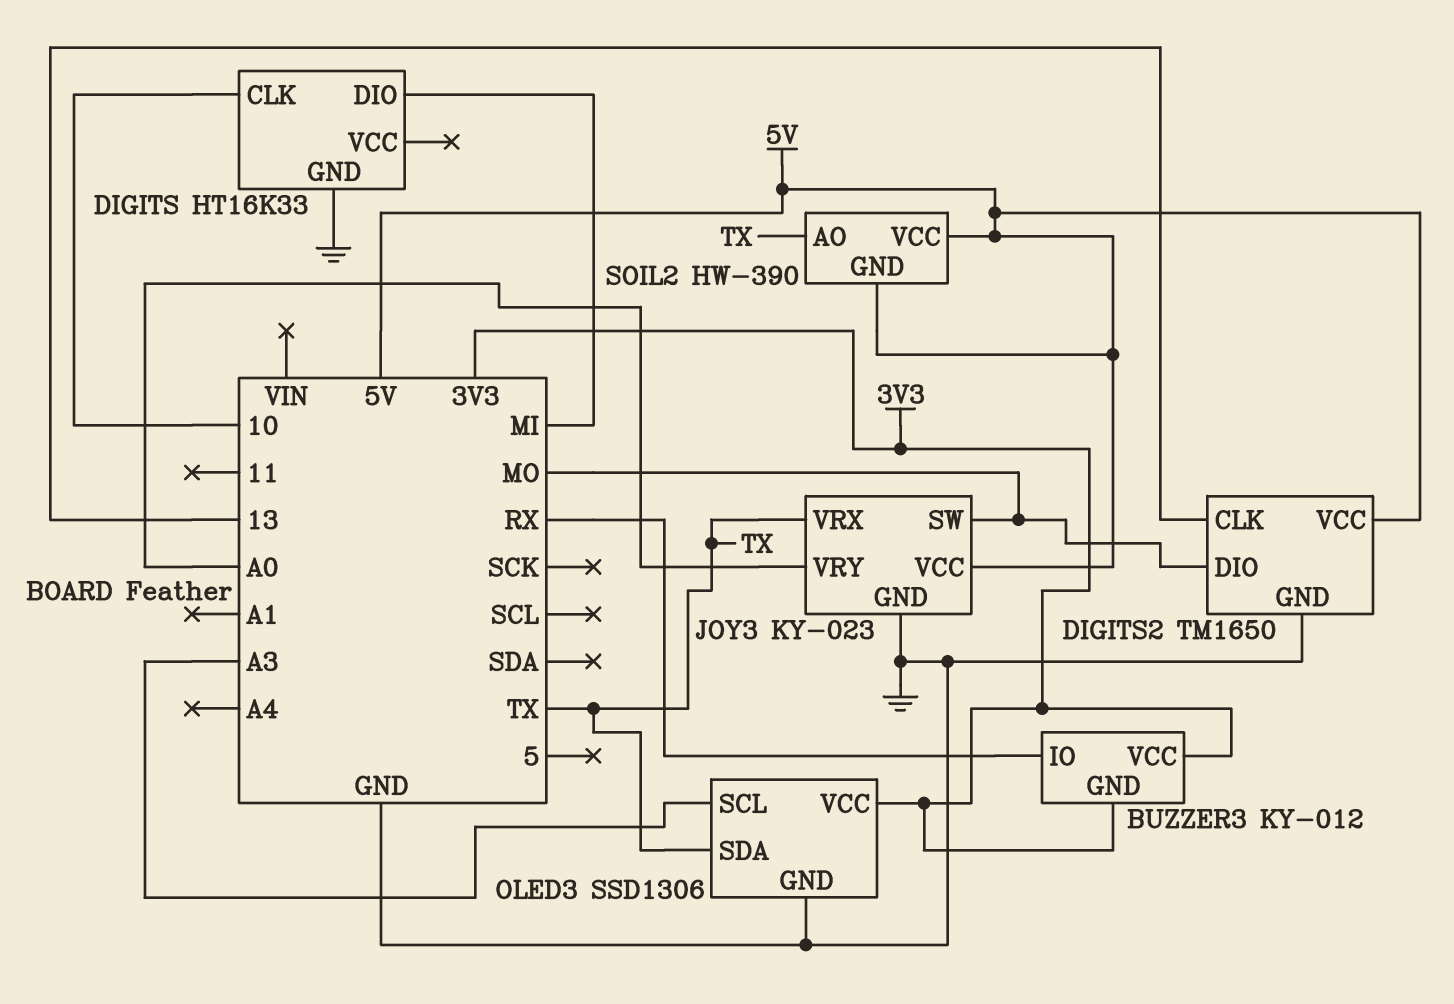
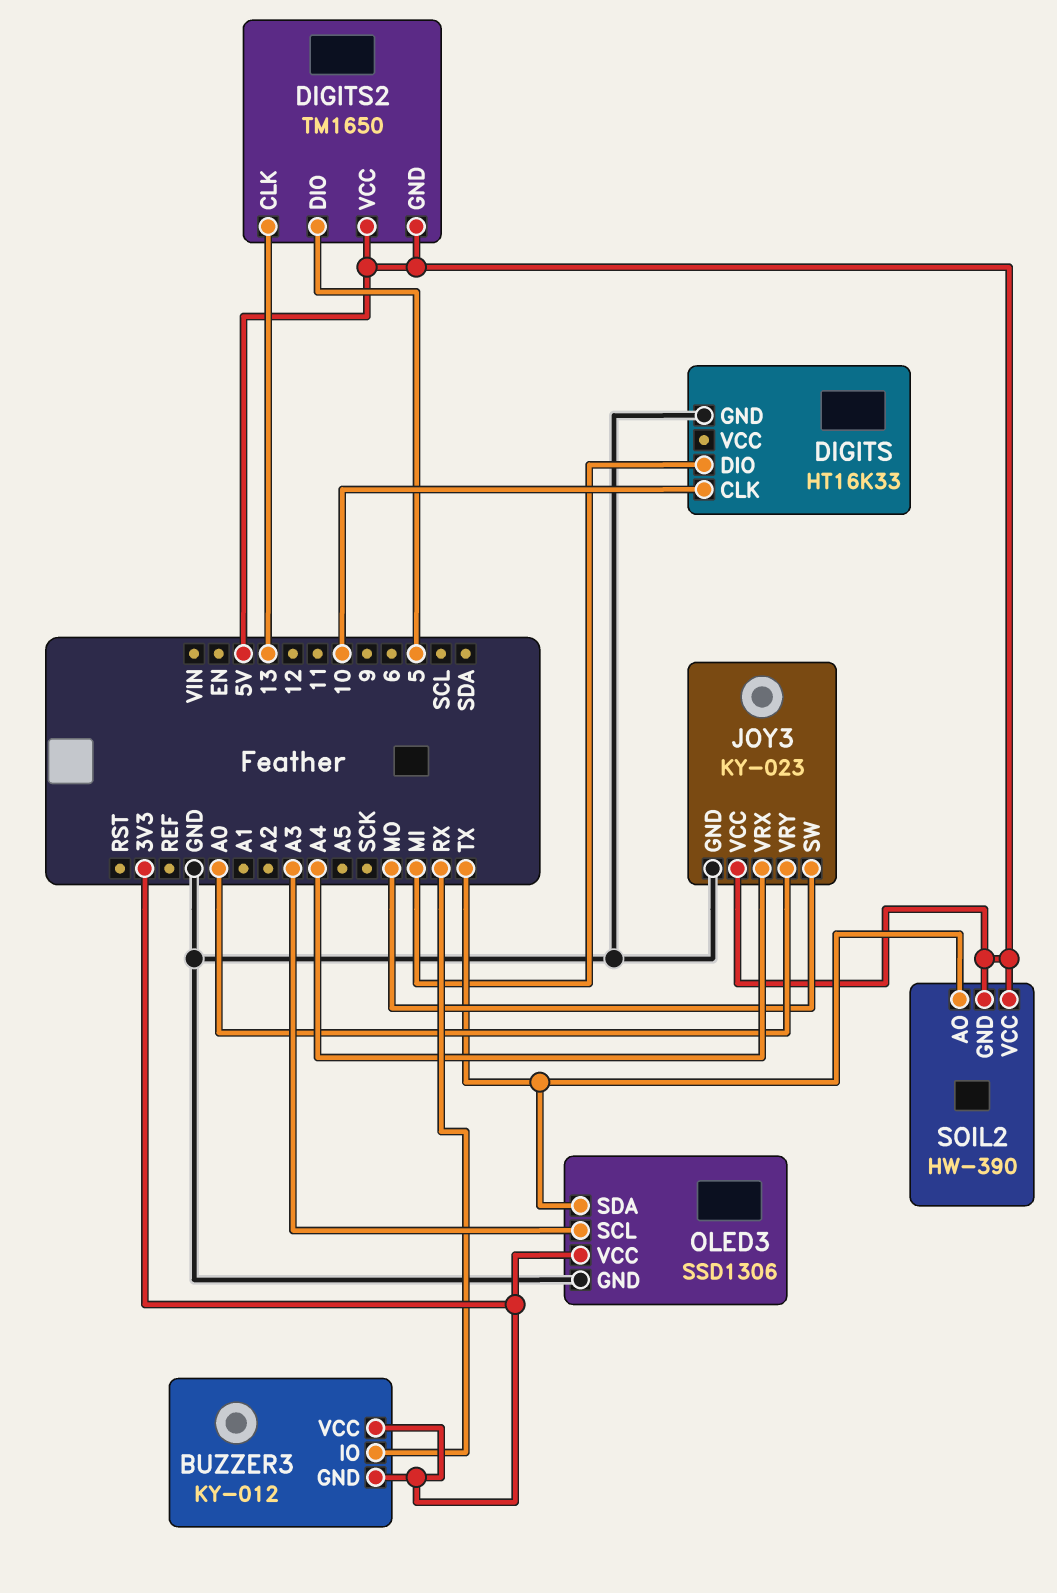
DIGITS2 pin DIO: MO -> 5
DIGITS2 pin GND: GND -> 5V
JOY3 pin VRX: TX -> A4

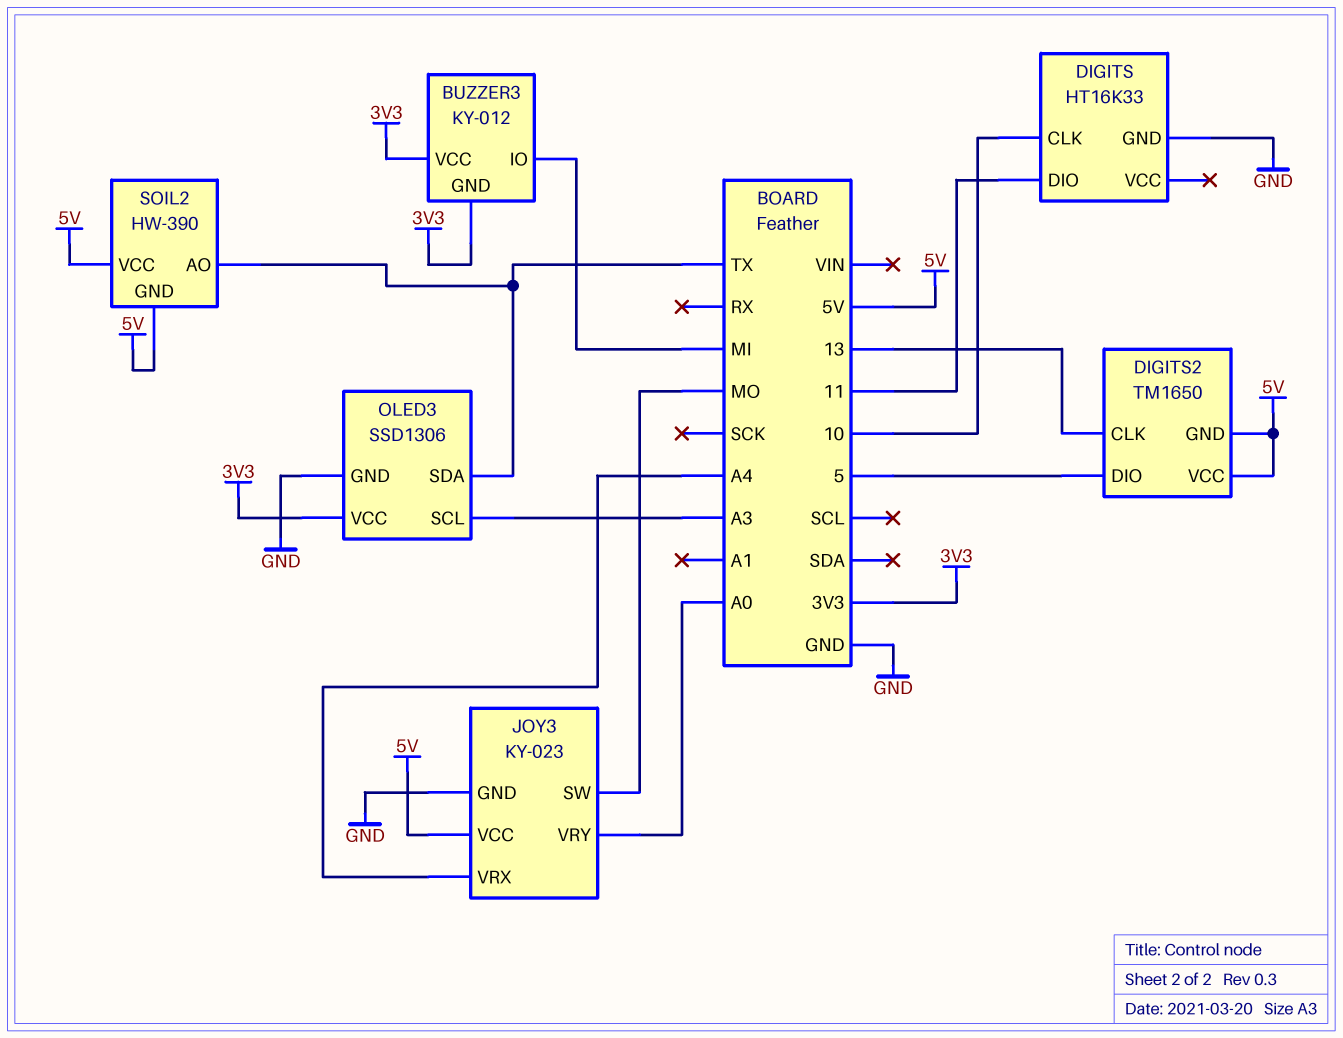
BUZZER3 pin IO: RX -> MI
DIGITS pin DIO: MI -> 11

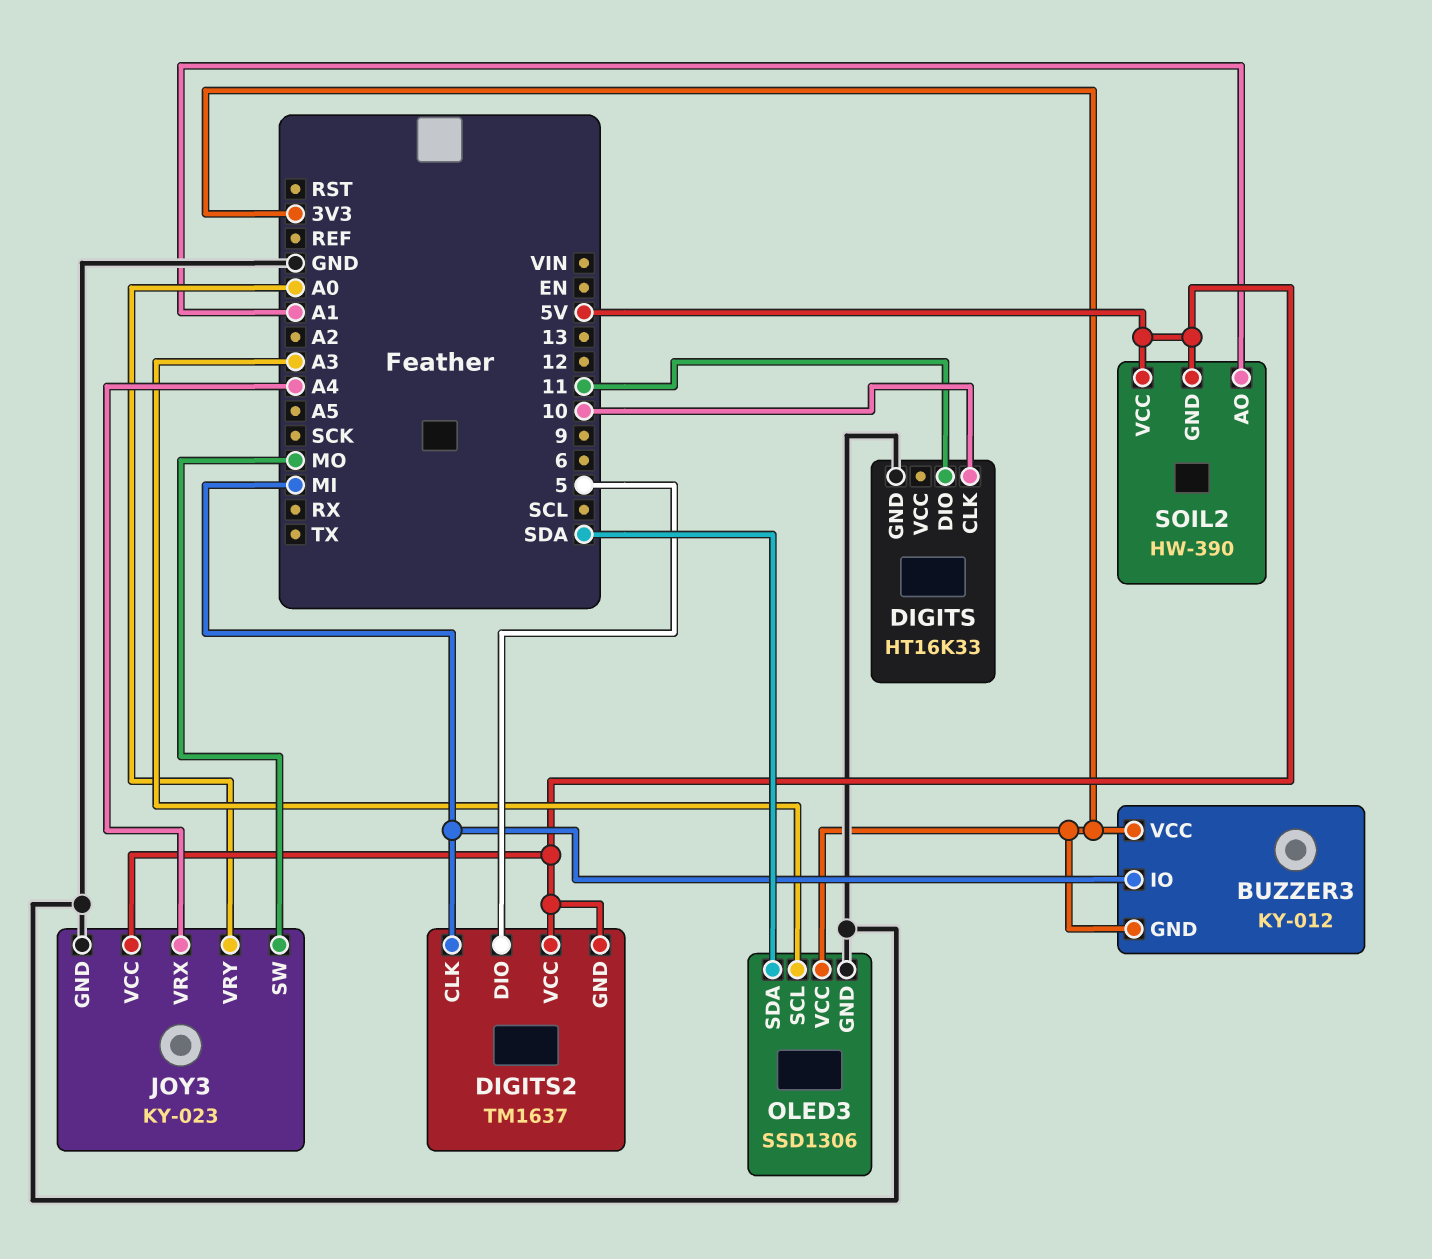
DIGITS2: TM1650 -> TM1637
DIGITS2 pin CLK: 13 -> MI
OLED3 pin SDA: TX -> SDA
SOIL2 pin AO: TX -> A1

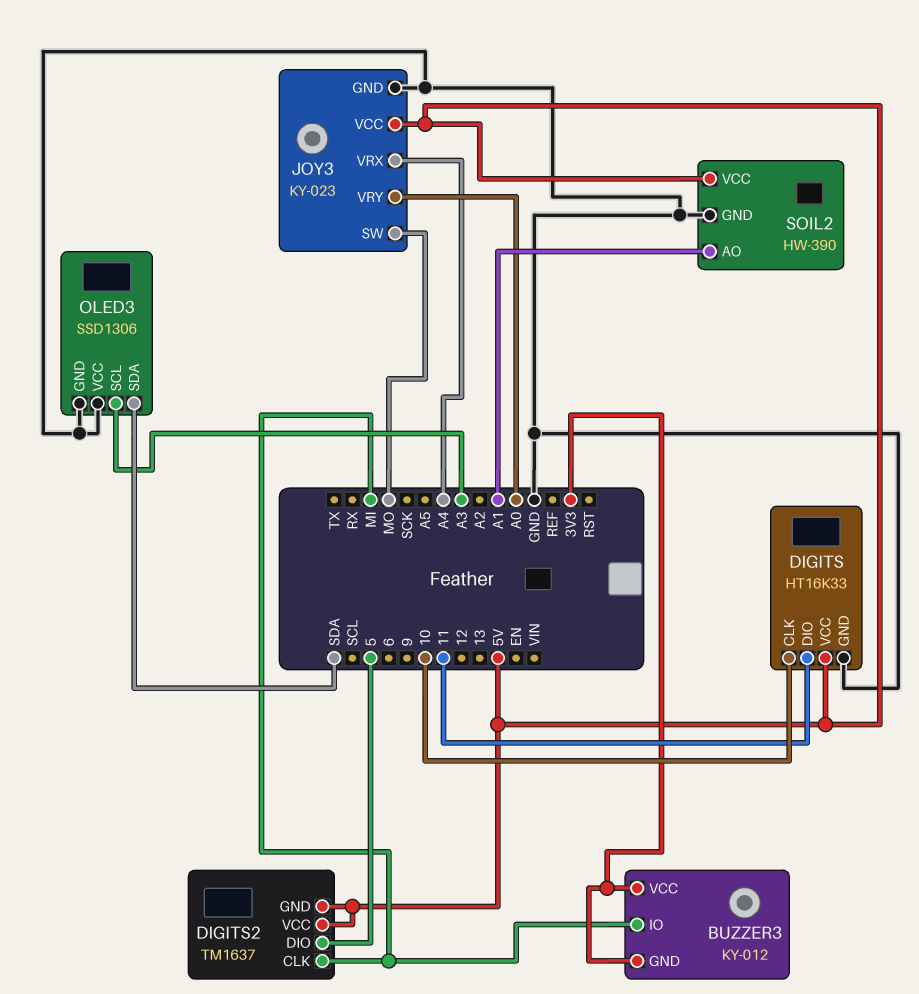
DIGITS pin VCC: none -> 5V
OLED3 pin VCC: 3V3 -> GND
SOIL2 pin GND: 5V -> GND

